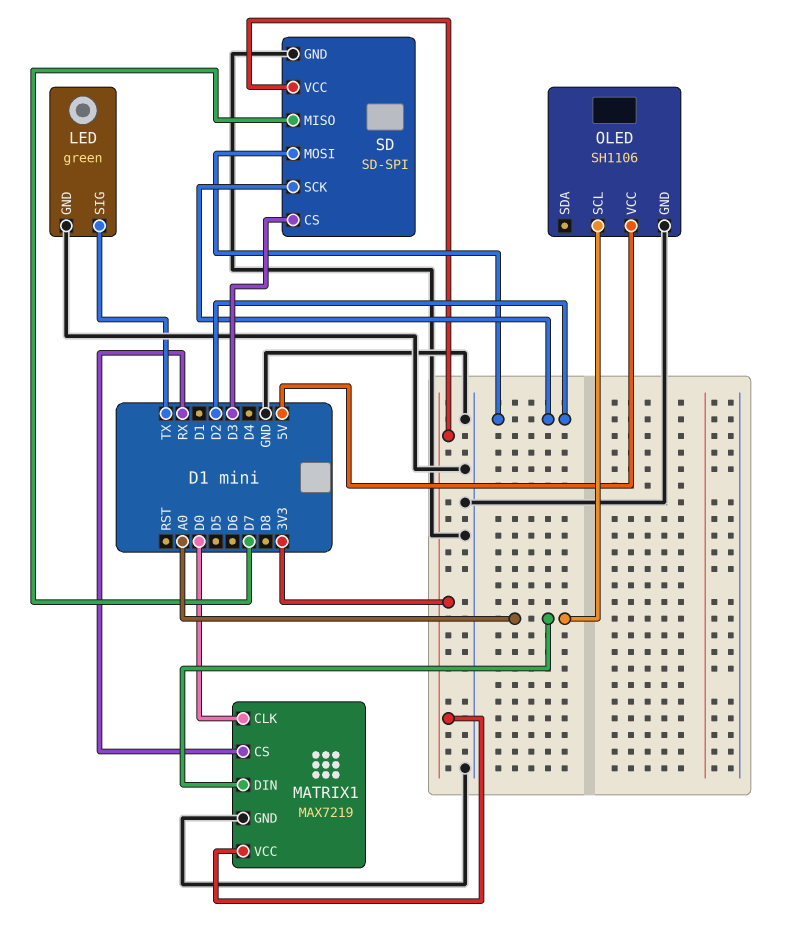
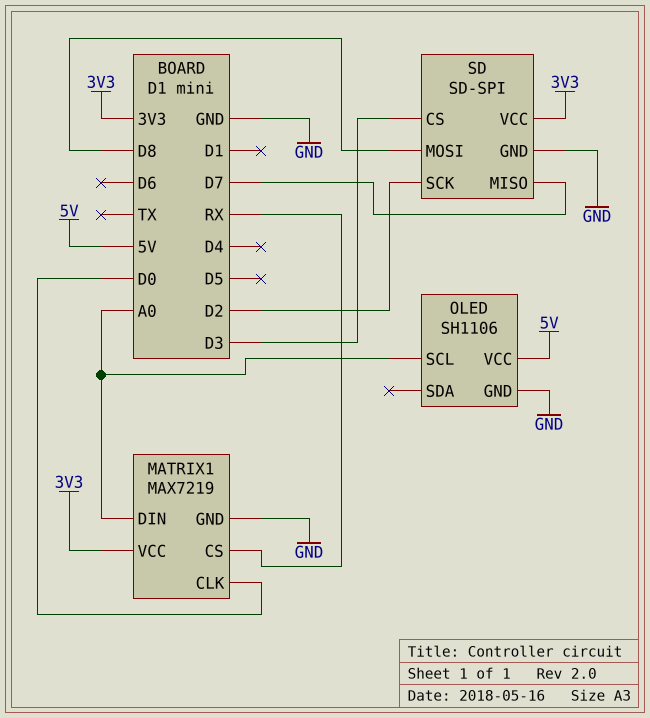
LED: green -> none
LED pin GND: GND -> none
LED pin SIG: TX -> none
SD pin MOSI: D2 -> D8

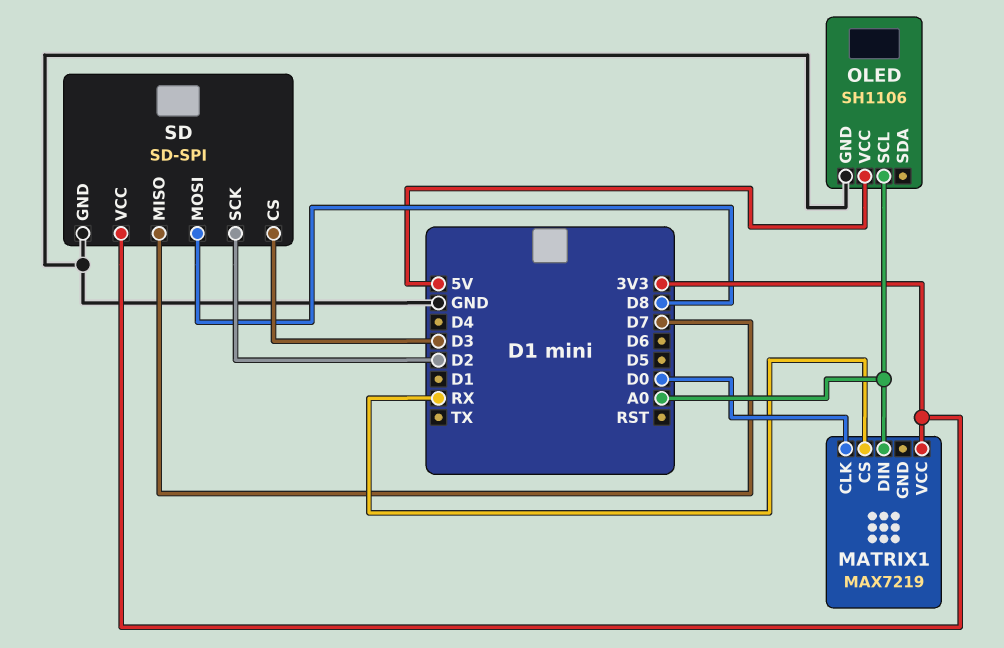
MATRIX1 pin GND: GND -> none

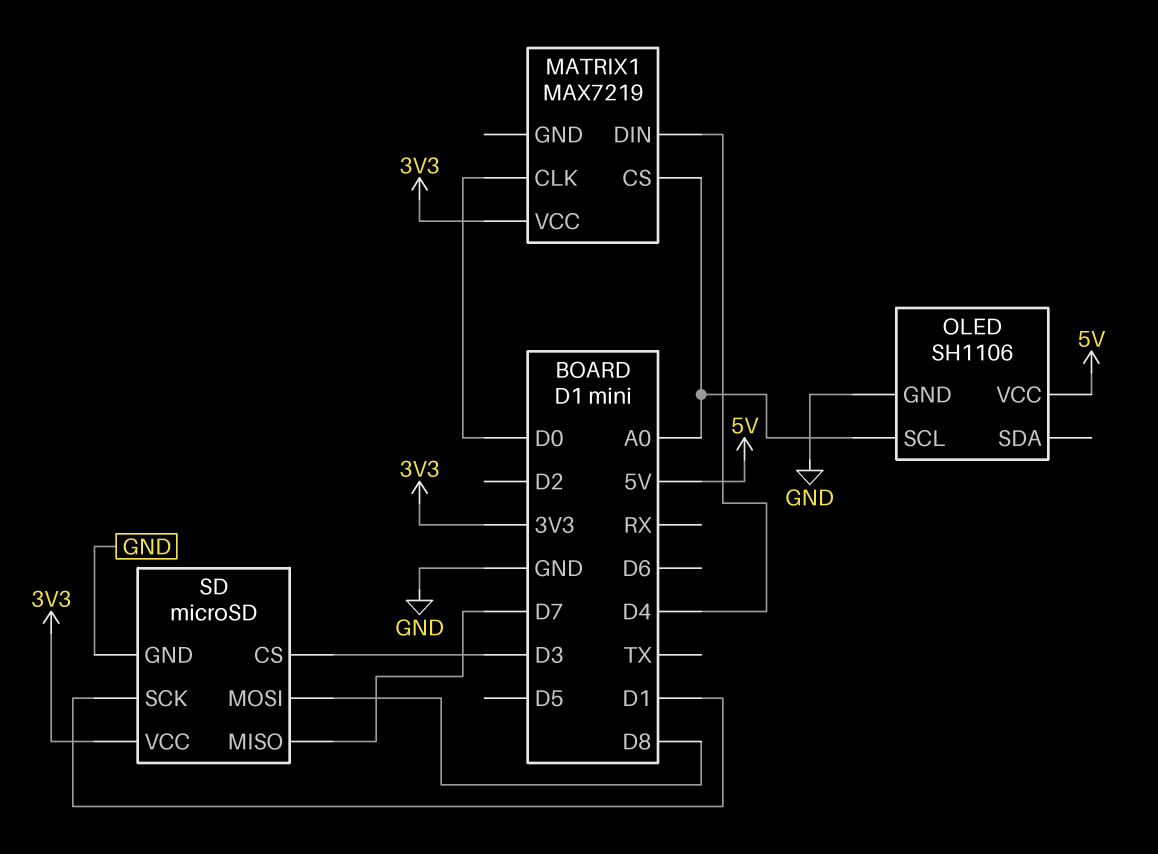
MATRIX1 pin CS: RX -> A0
MATRIX1 pin DIN: A0 -> D4
SD: SD-SPI -> microSD
SD pin SCK: D2 -> D1

